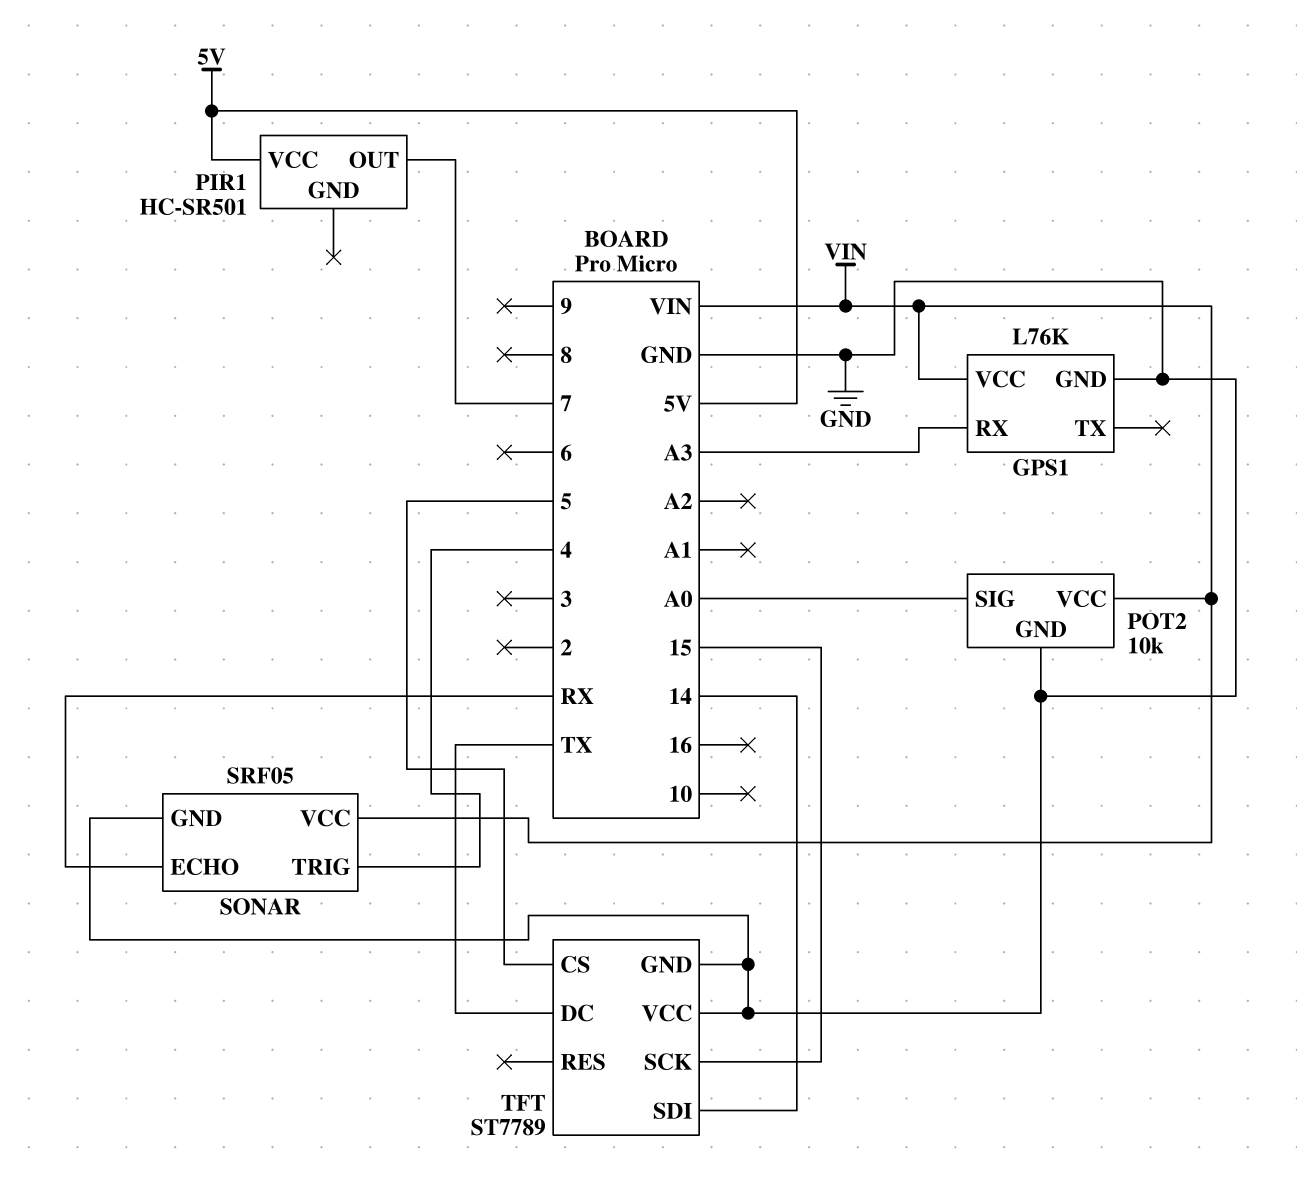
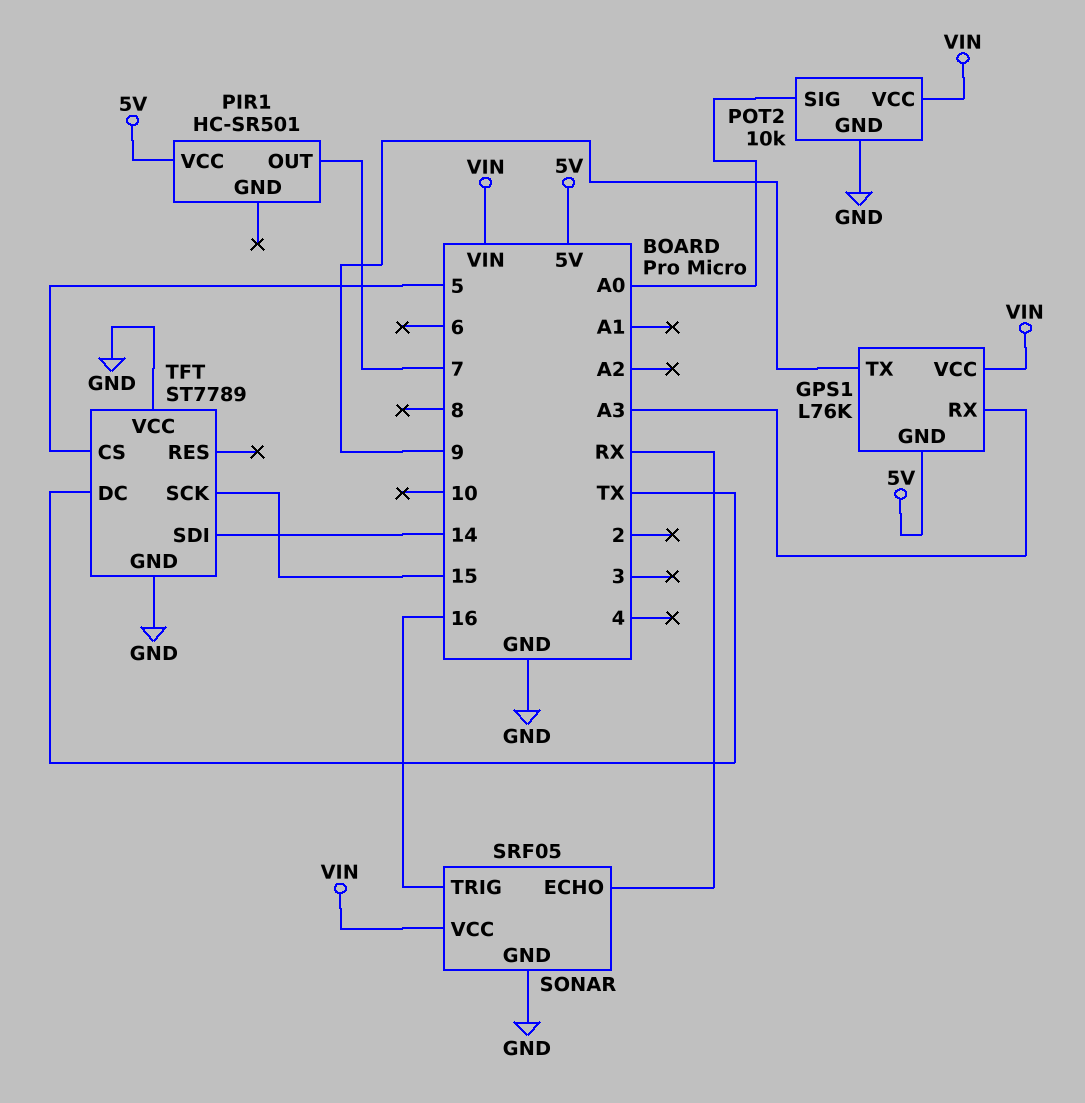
GPS1 pin GND: GND -> 5V
GPS1 pin TX: none -> 9
SONAR pin TRIG: 4 -> 16

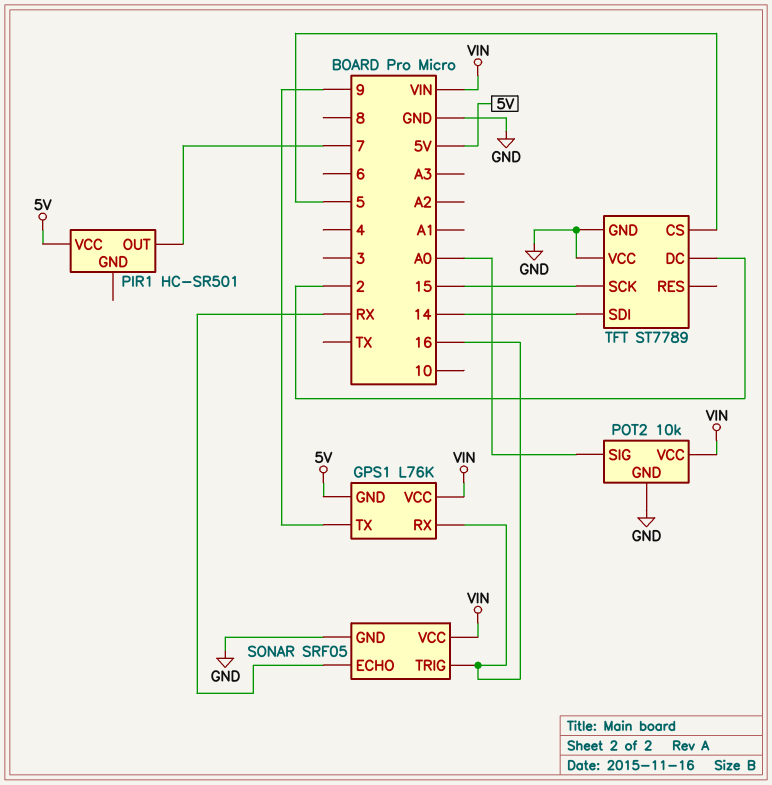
GPS1 pin RX: A3 -> 16
TFT pin DC: TX -> 2

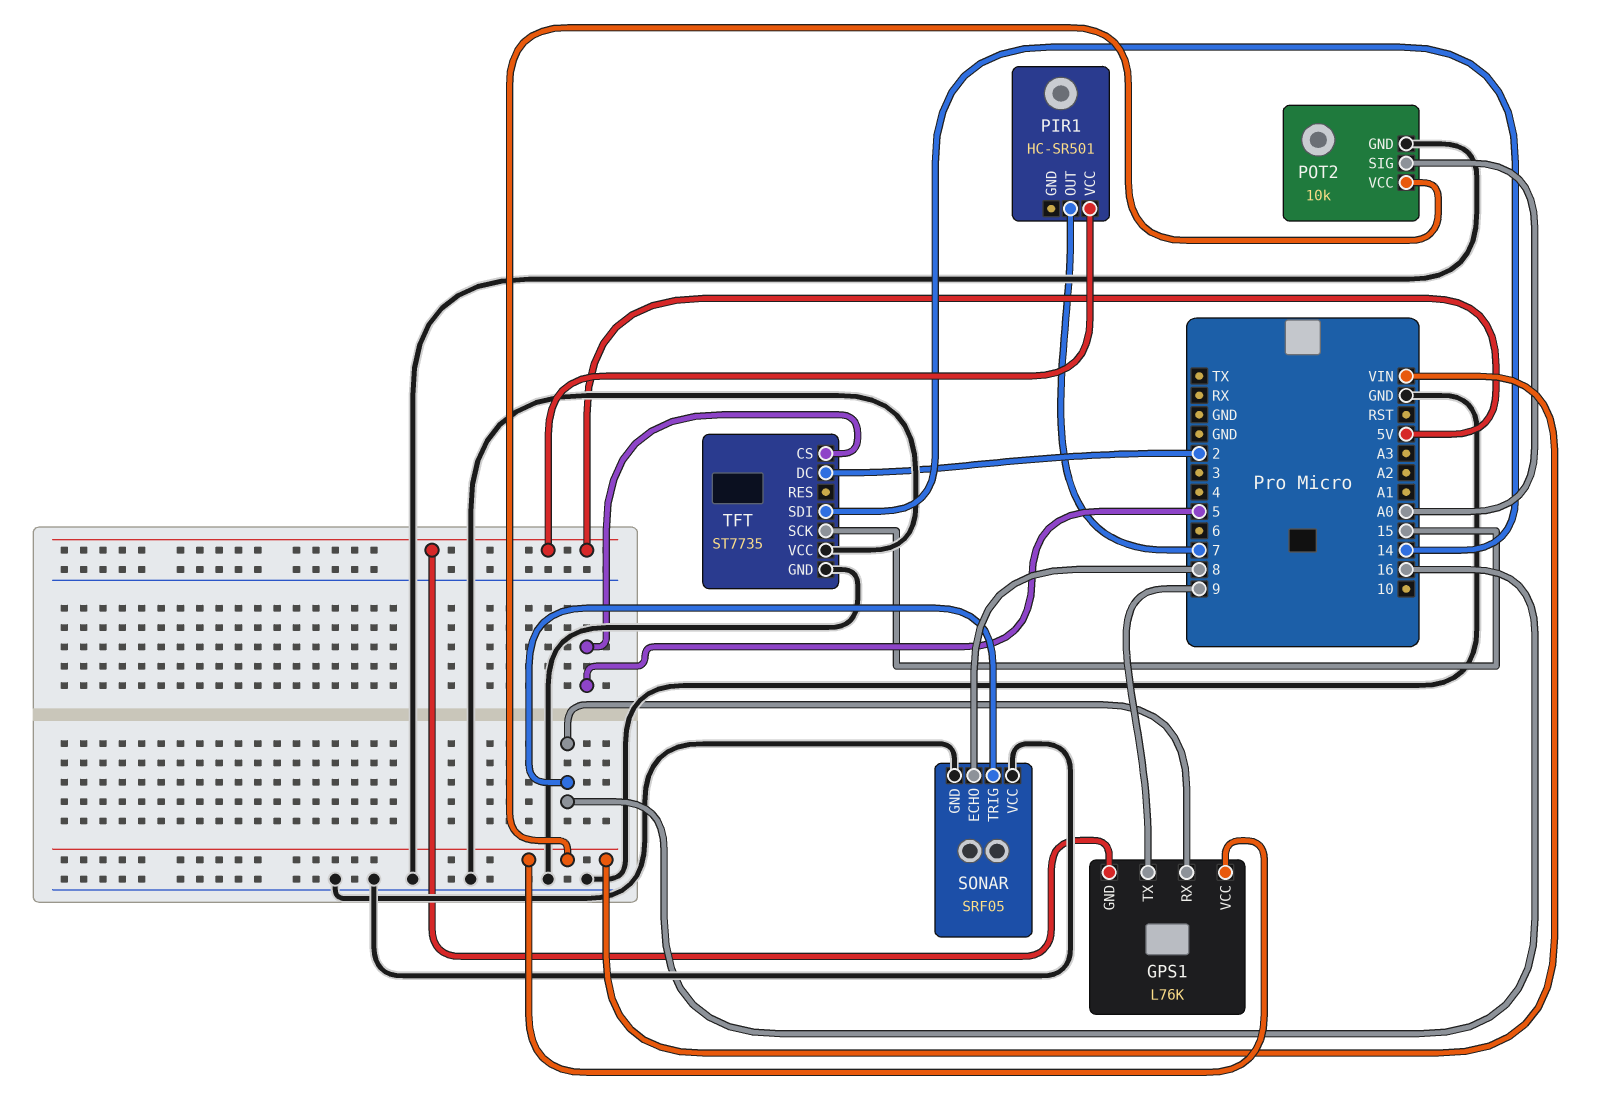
SONAR pin ECHO: RX -> 8
SONAR pin VCC: VIN -> GND
TFT: ST7789 -> ST7735

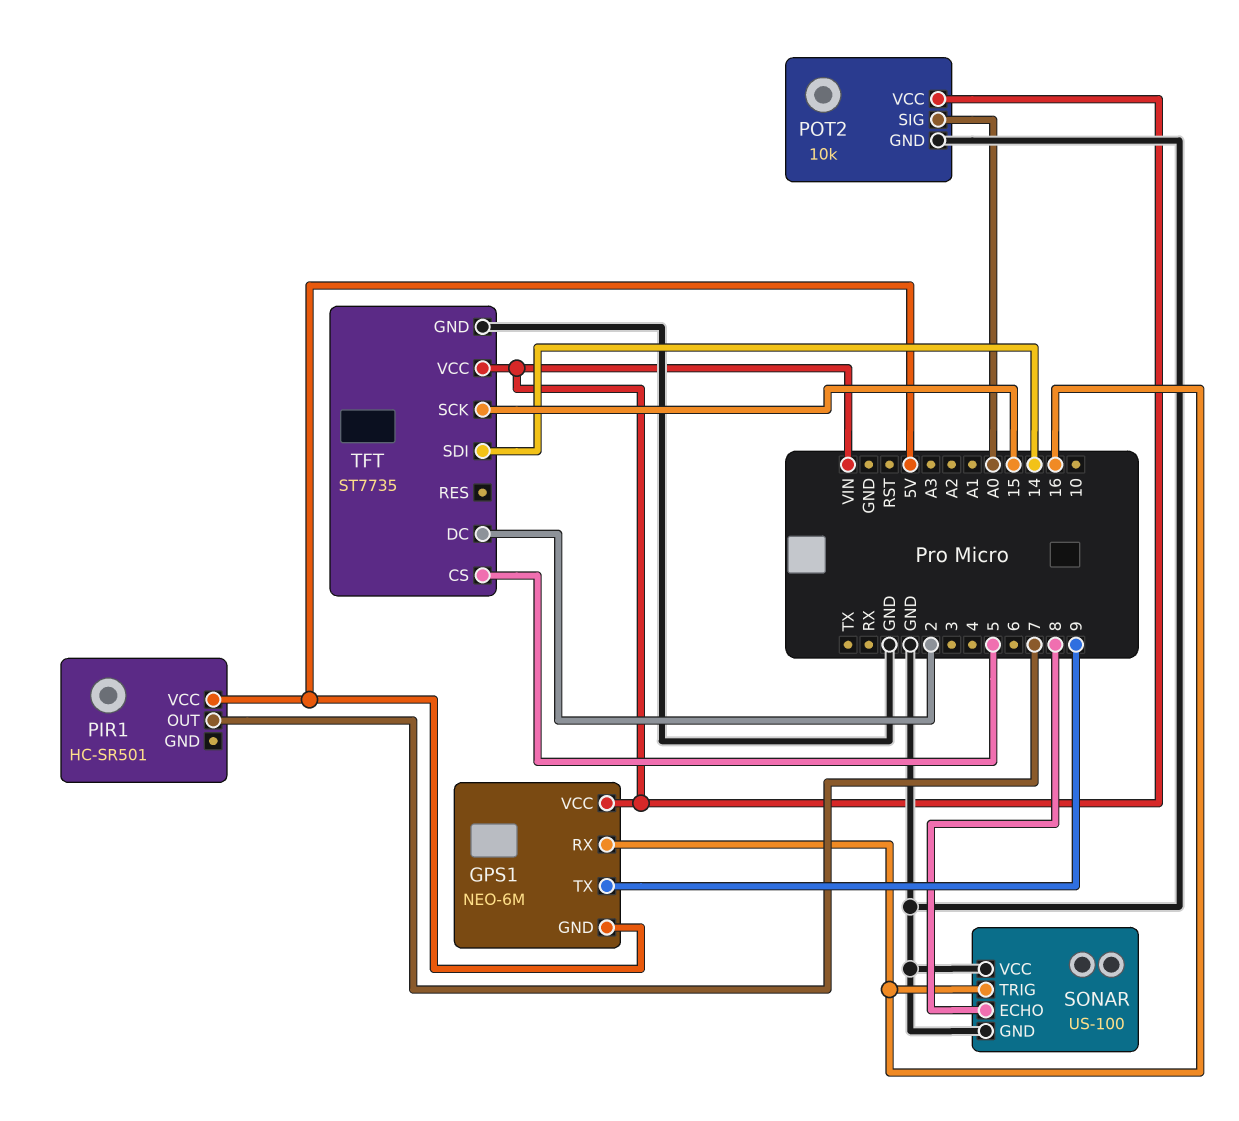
GPS1: L76K -> NEO-6M
SONAR: SRF05 -> US-100
TFT pin VCC: GND -> VIN

